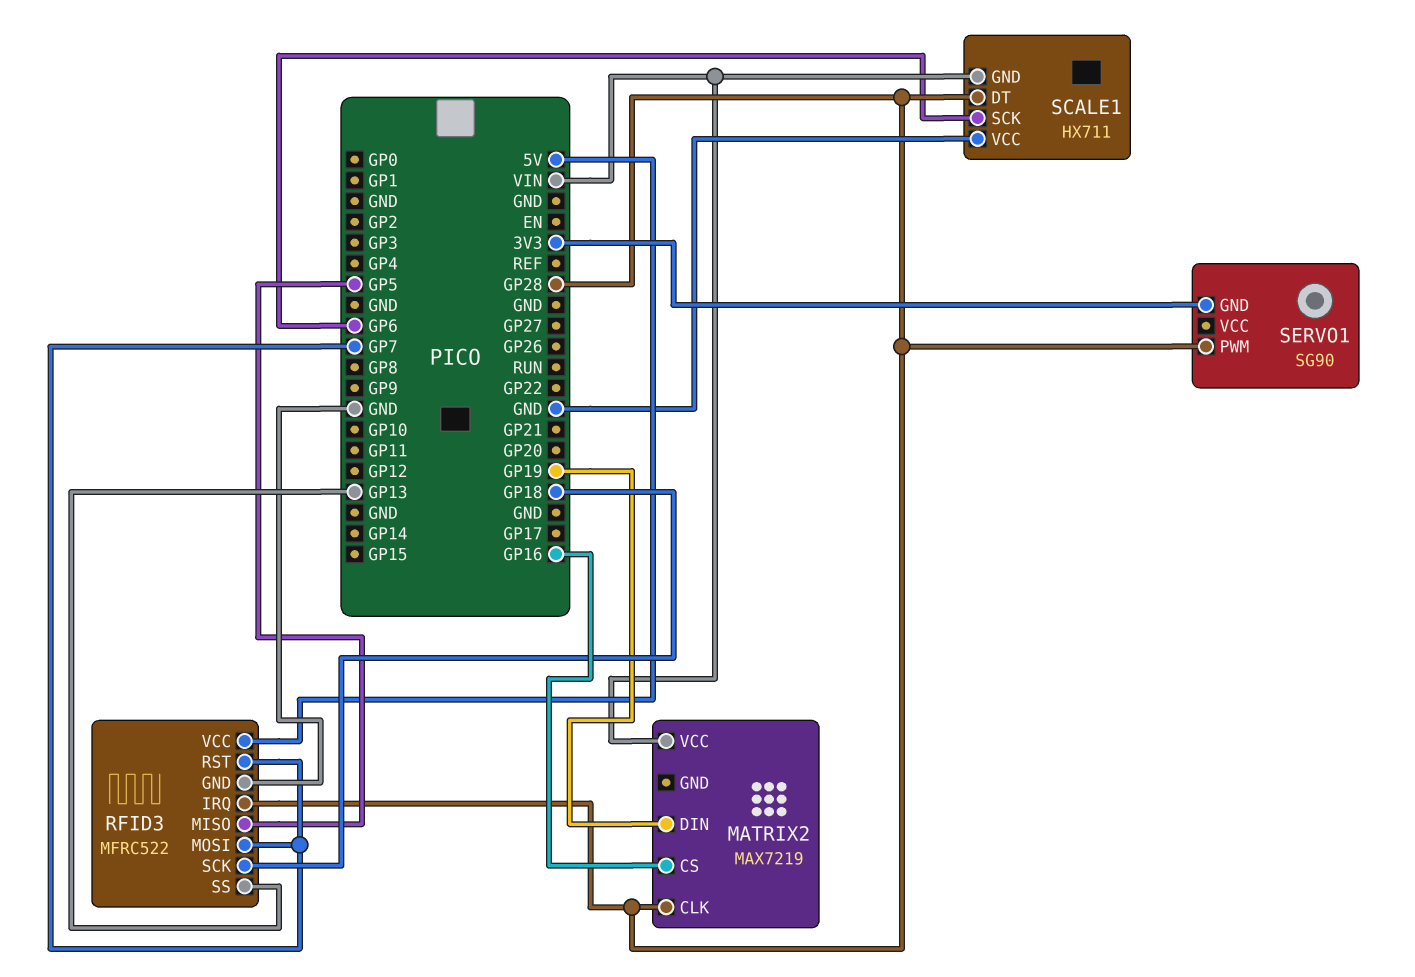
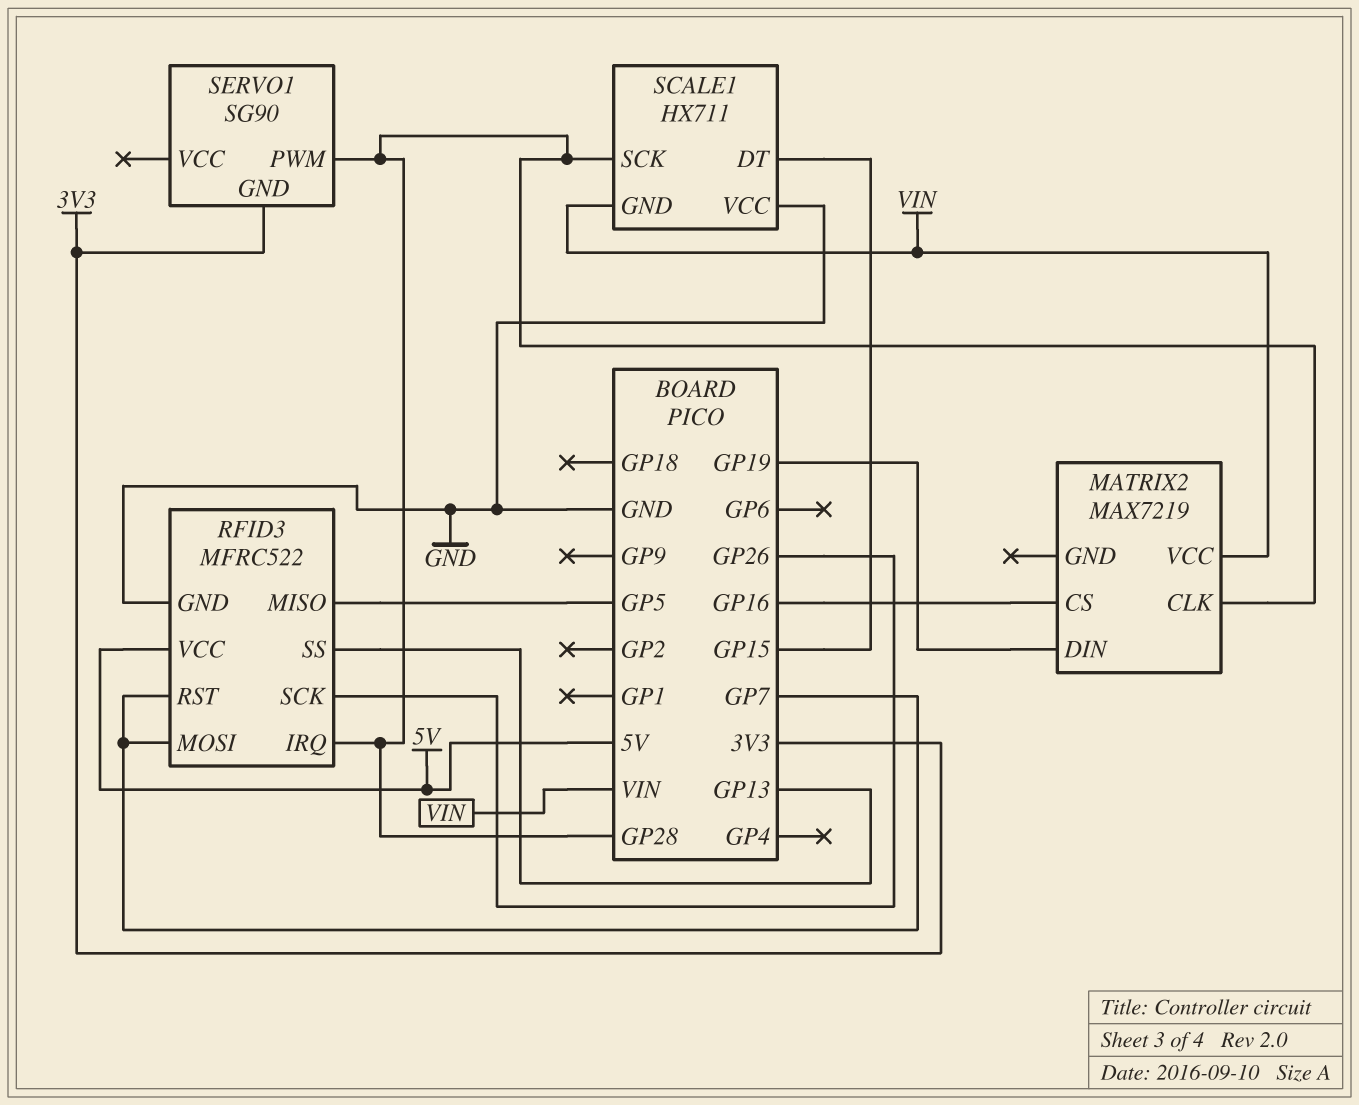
RFID3 pin SCK: GP18 -> GP26
SCALE1 pin DT: GP28 -> GP15
SCALE1 pin SCK: GP6 -> GP28

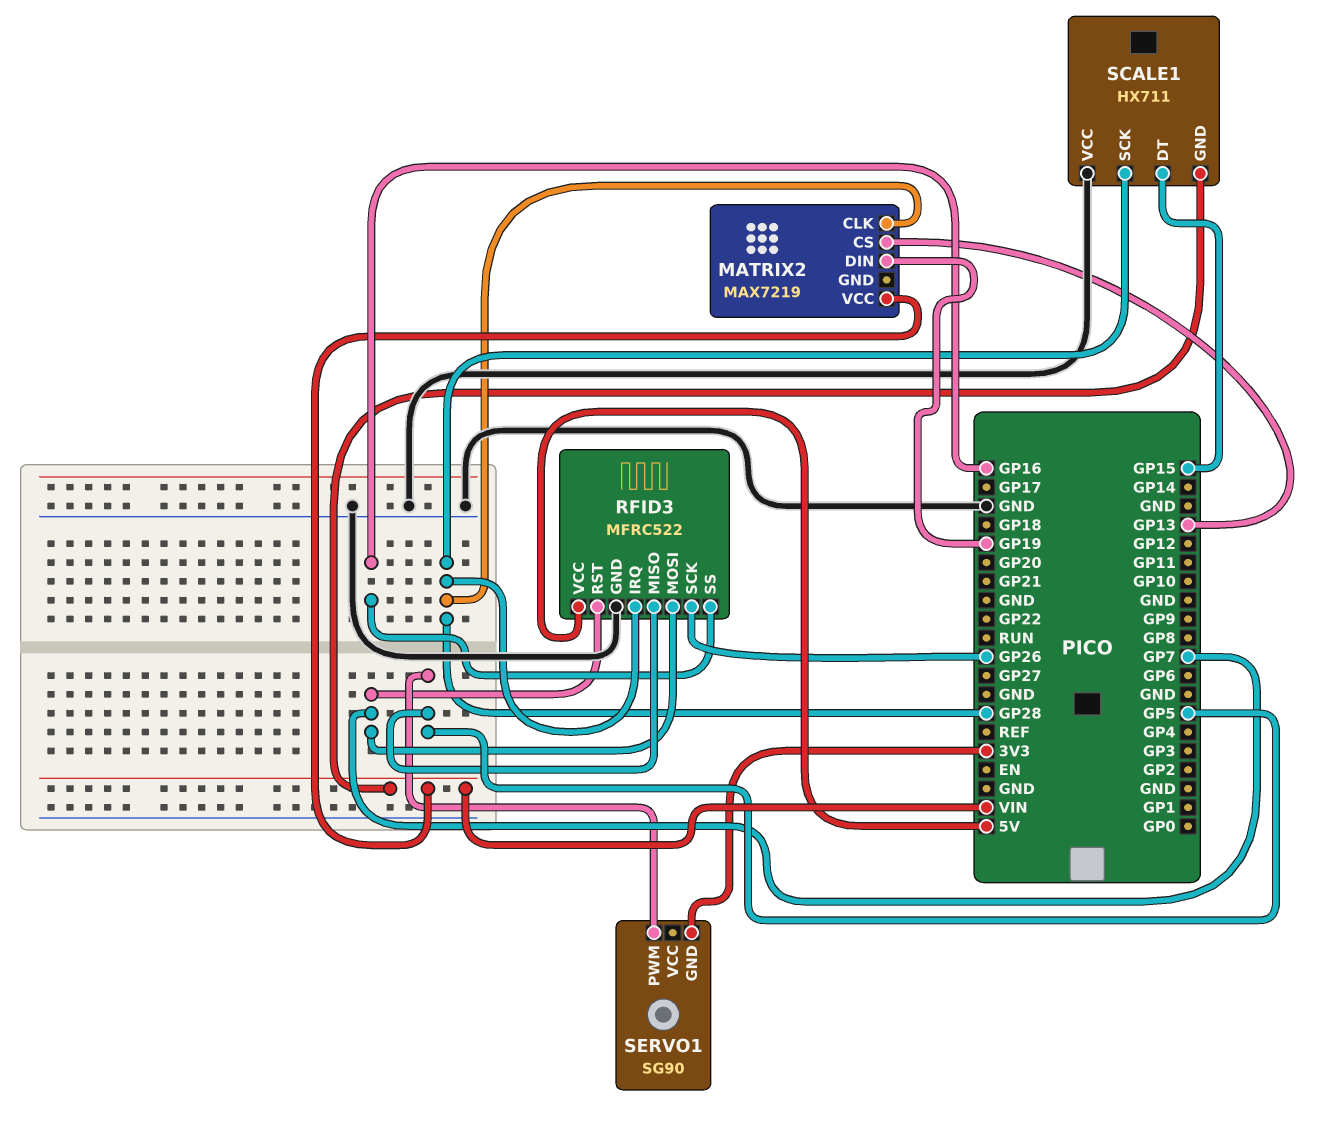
MATRIX2 pin CS: GP16 -> GP13
RFID3 pin SS: GP13 -> GP16
SERVO1 pin PWM: GP28 -> GP5

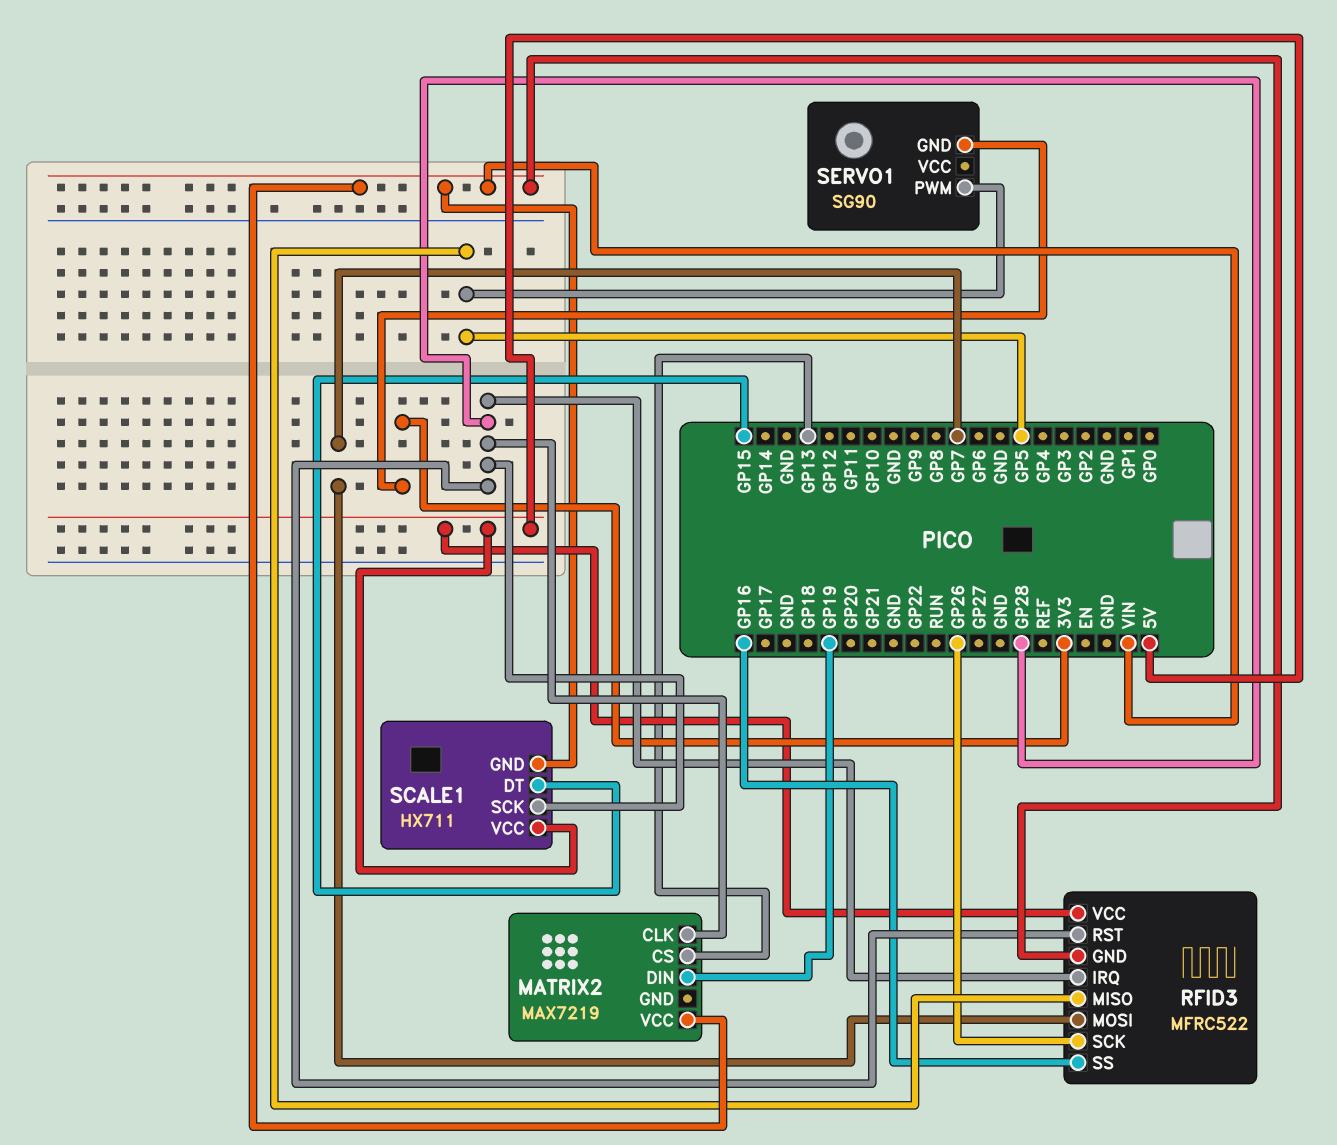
RFID3 pin GND: GND -> VIN
RFID3 pin RST: GP7 -> GP28
SCALE1 pin VCC: GND -> 5V

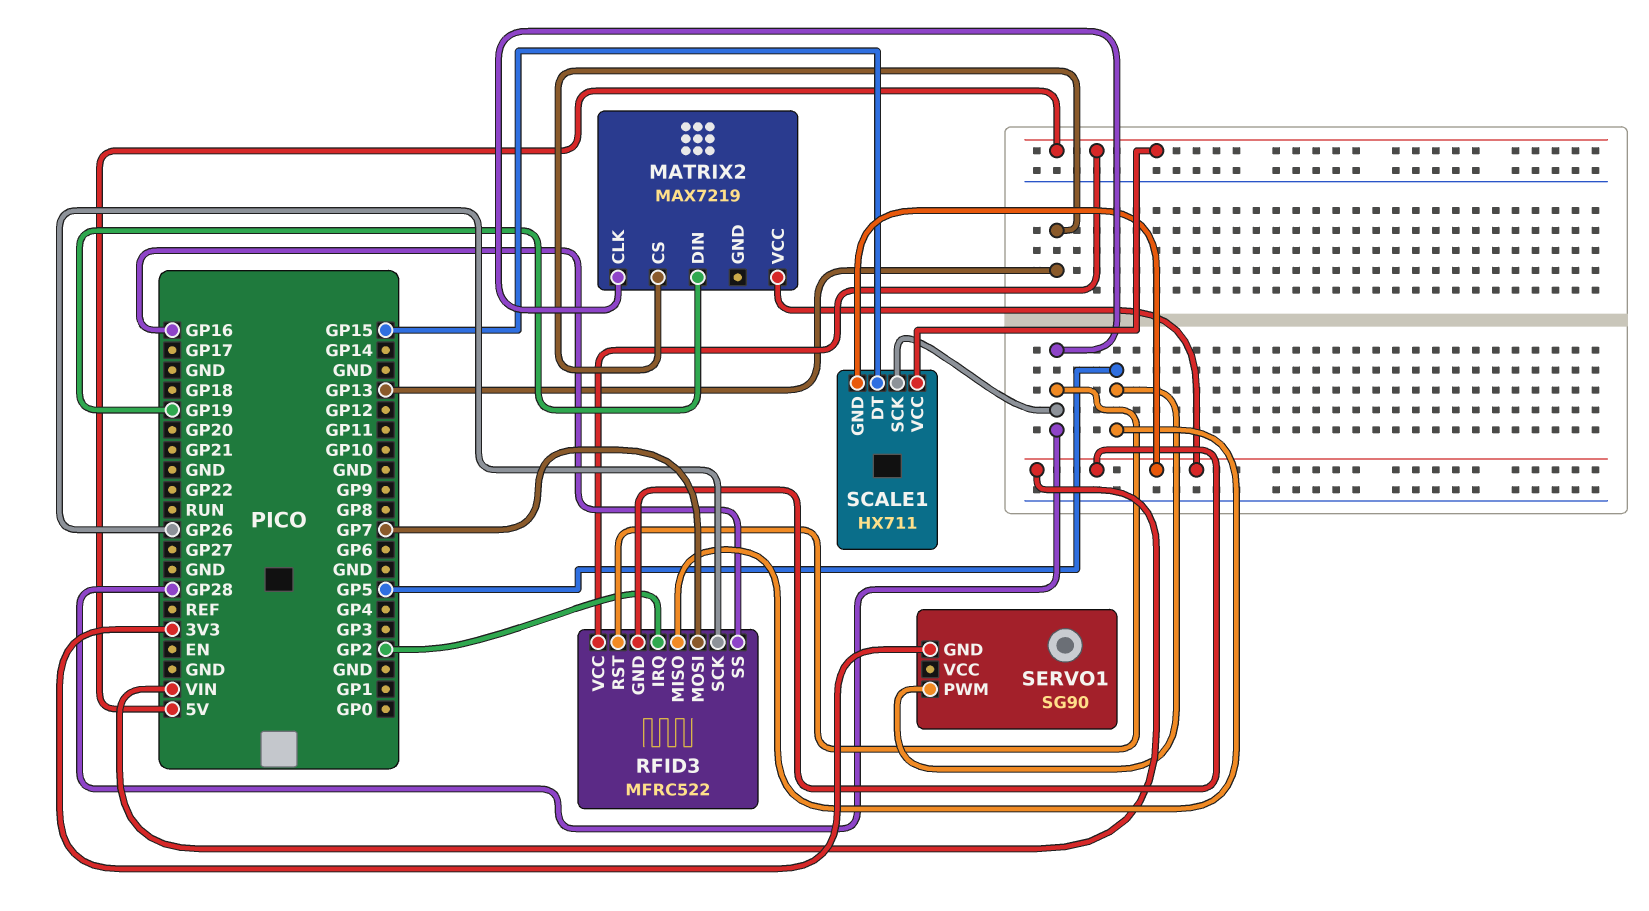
RFID3 pin IRQ: GP28 -> GP2

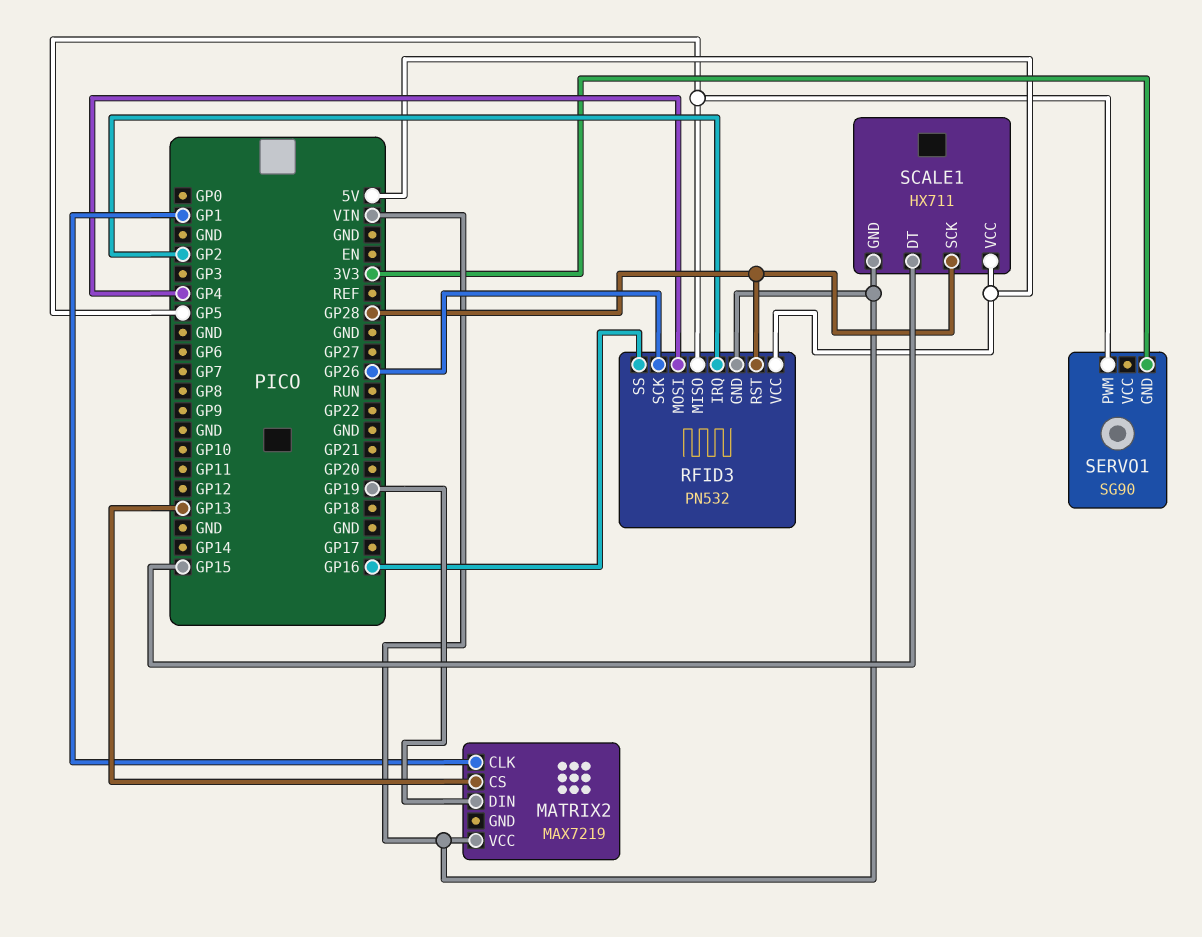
MATRIX2 pin CLK: GP28 -> GP1
RFID3: MFRC522 -> PN532
RFID3 pin MOSI: GP7 -> GP4

